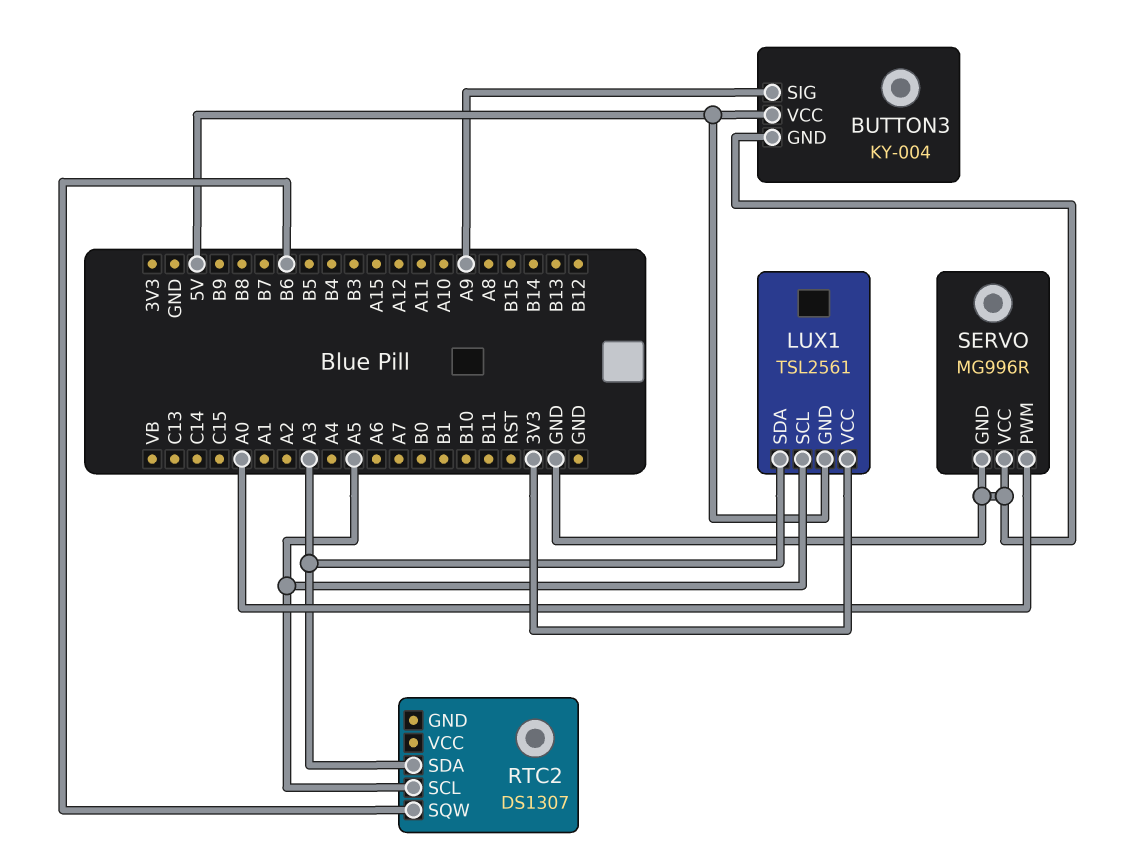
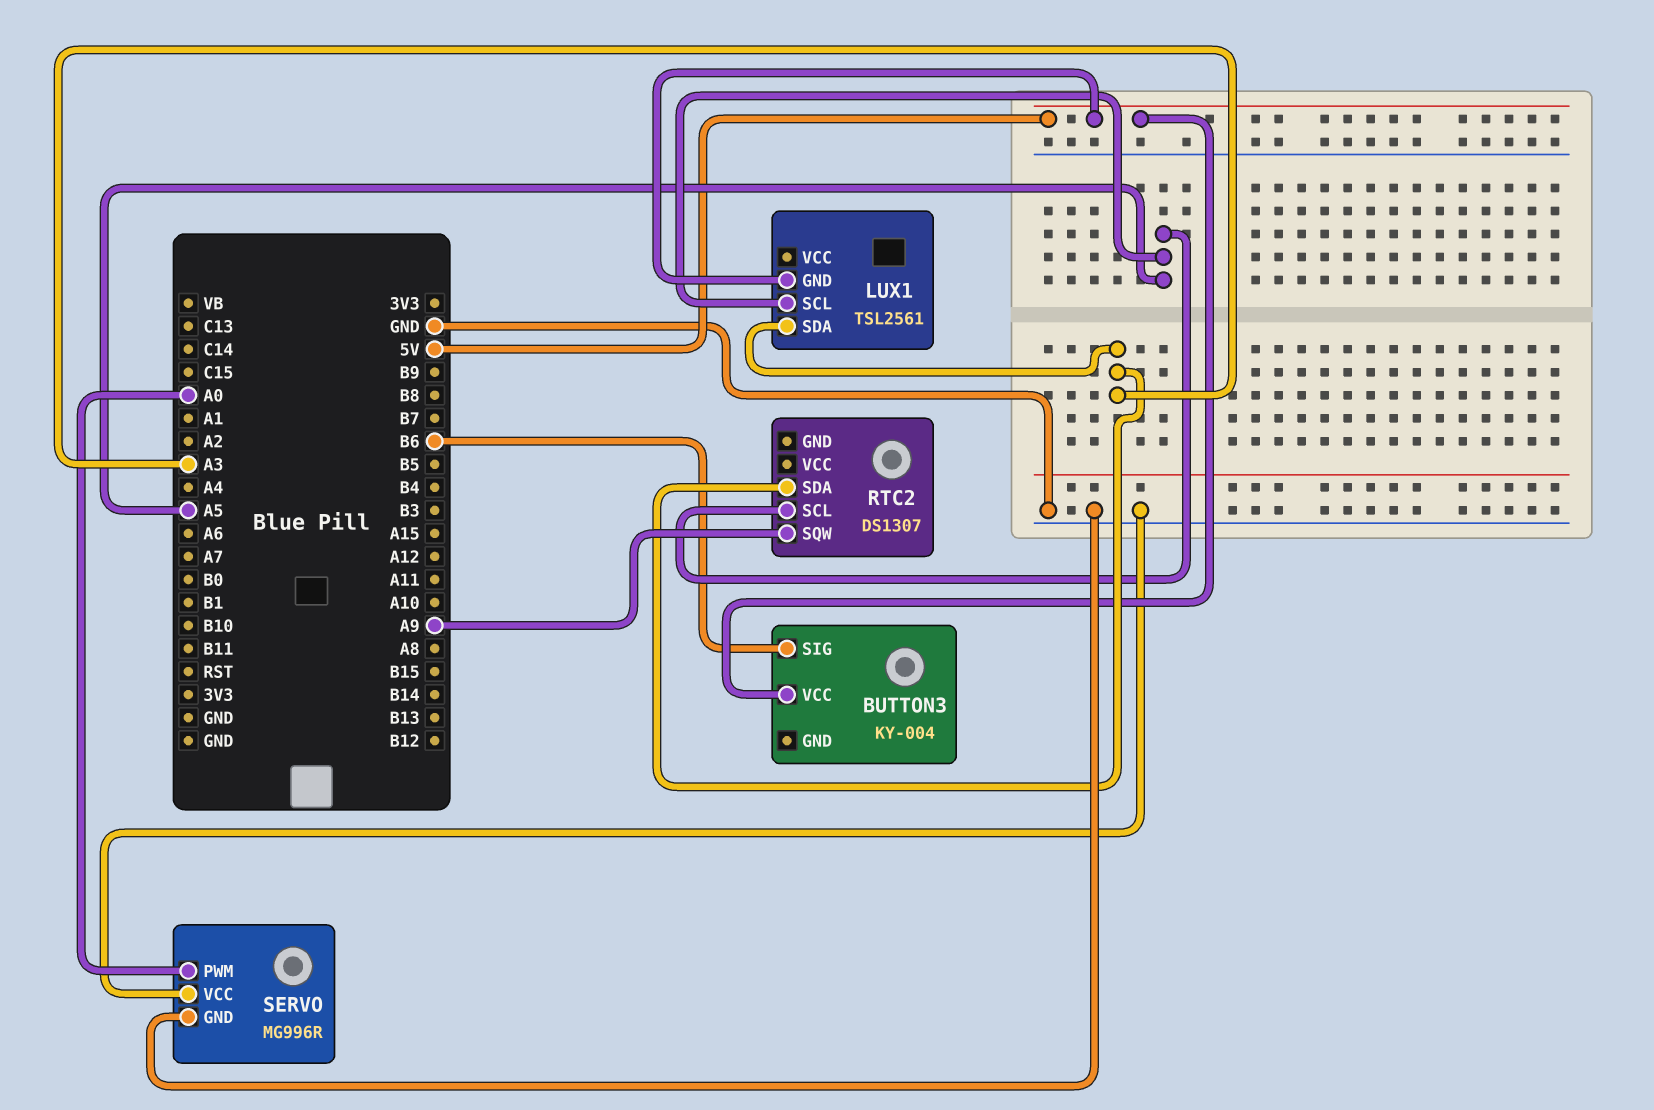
BUTTON3 pin GND: GND -> none
BUTTON3 pin SIG: A9 -> B6
LUX1 pin VCC: 3V3 -> none
RTC2 pin SQW: B6 -> A9

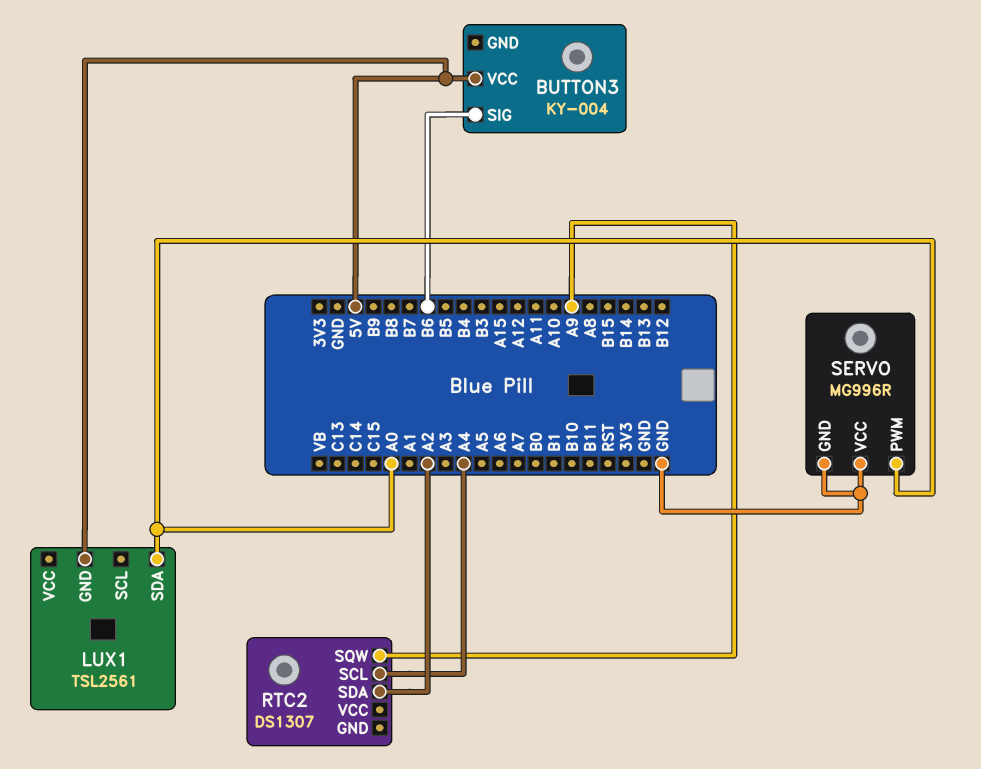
LUX1 pin SCL: A5 -> none
LUX1 pin SDA: A3 -> A0
RTC2 pin SCL: A5 -> A4
RTC2 pin SDA: A3 -> A2

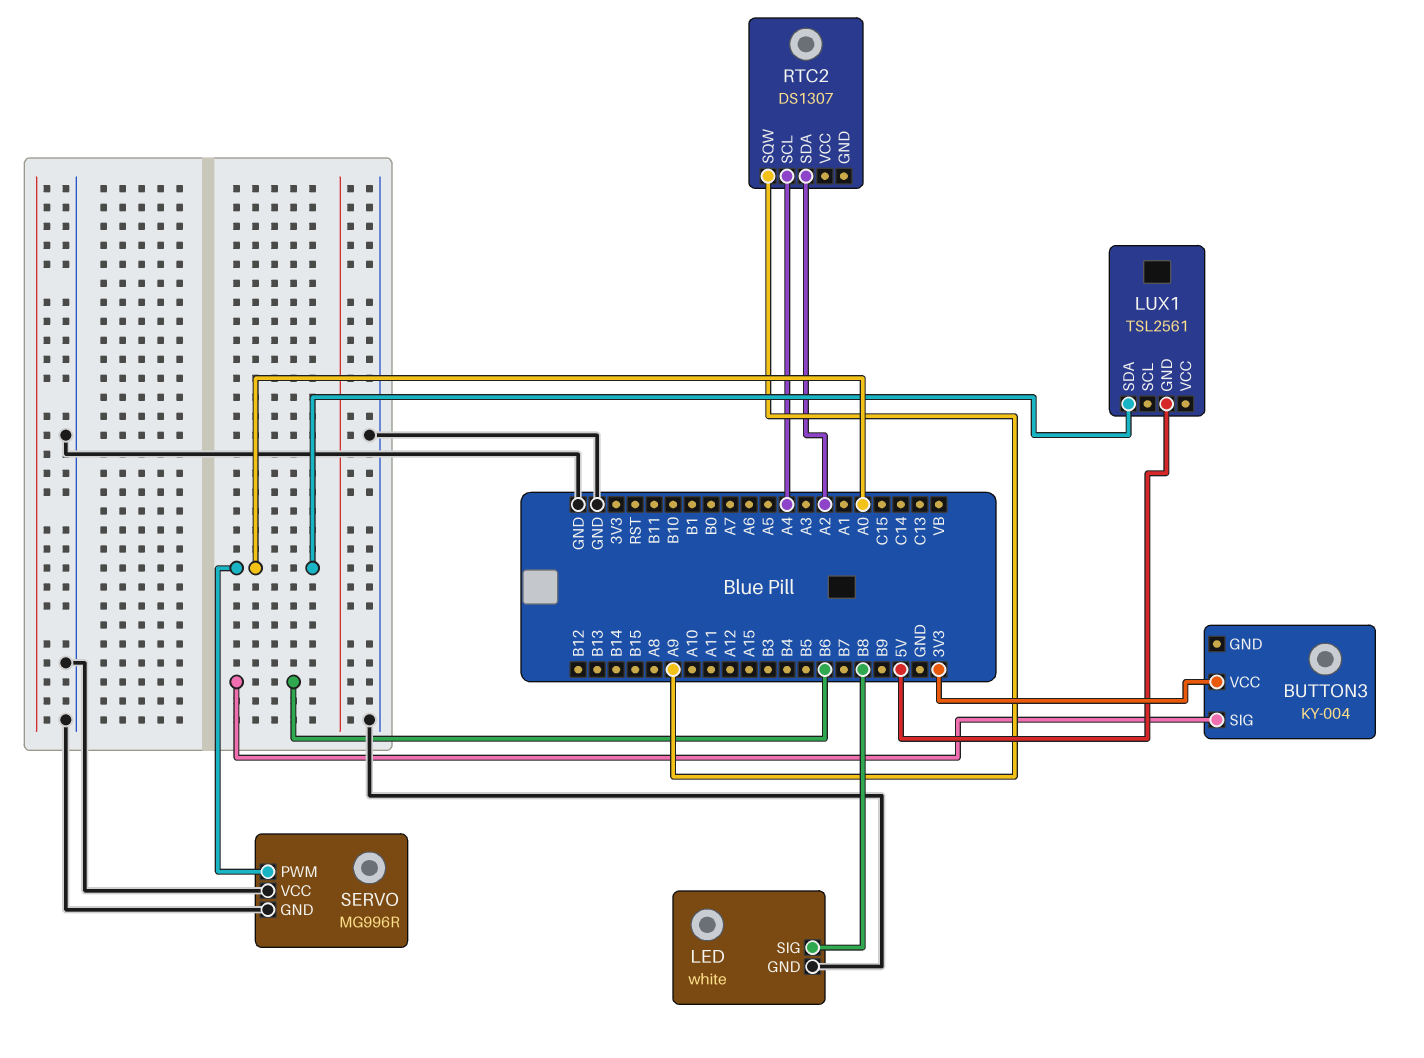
BUTTON3 pin VCC: 5V -> 3V3
LED: none -> white
LED pin GND: none -> GND
LED pin SIG: none -> B8

